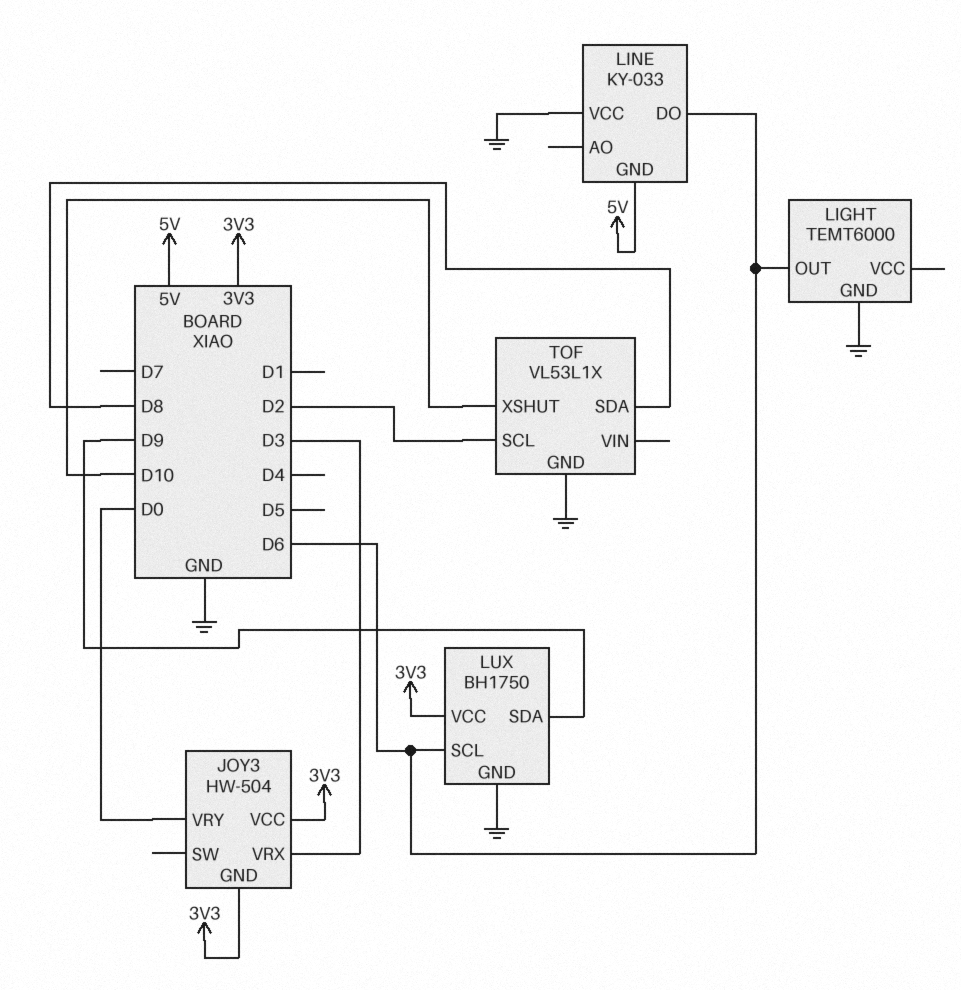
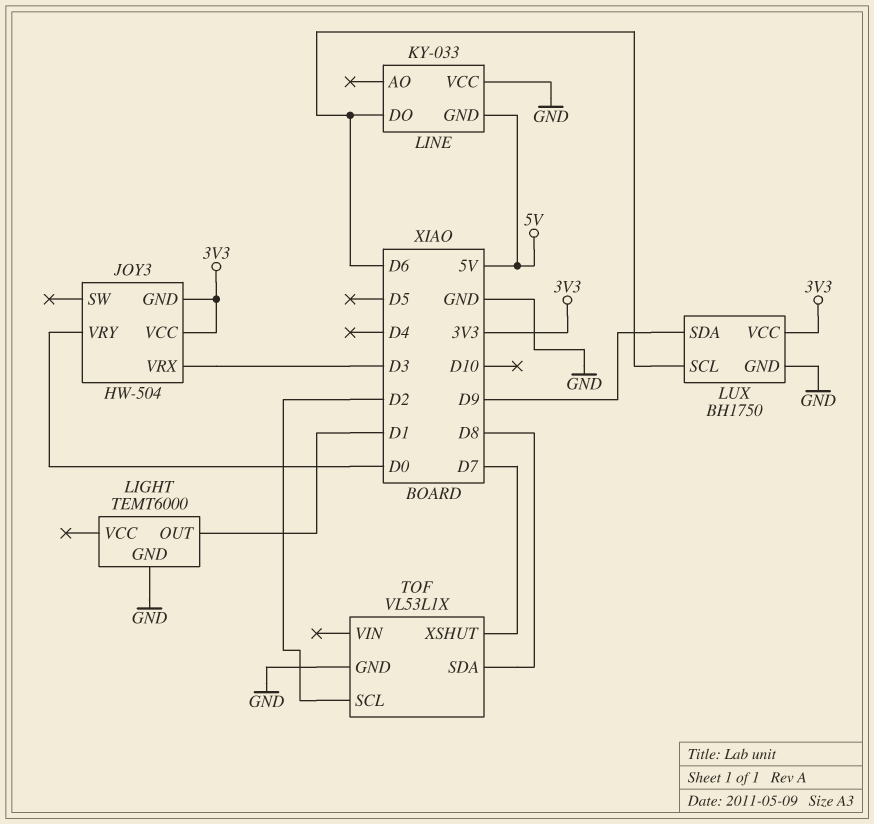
LIGHT pin OUT: D6 -> D1
TOF pin XSHUT: D10 -> D7

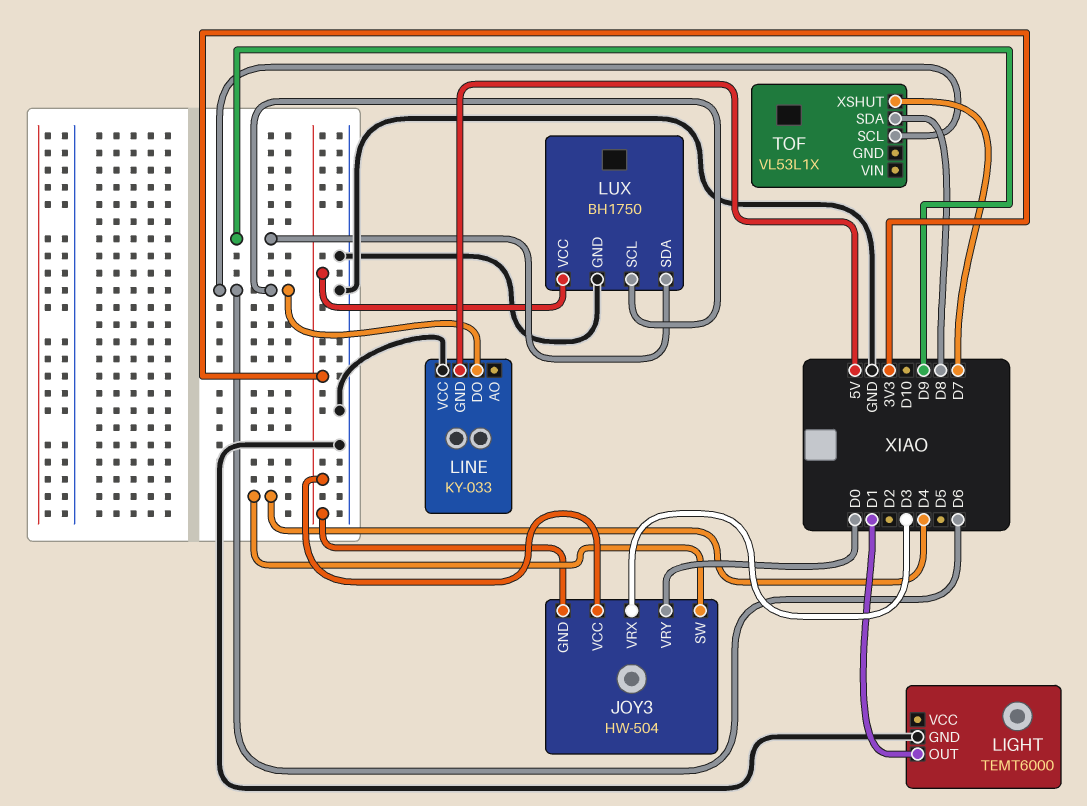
JOY3 pin SW: none -> D4
TOF pin GND: GND -> none
TOF pin SCL: D2 -> D6

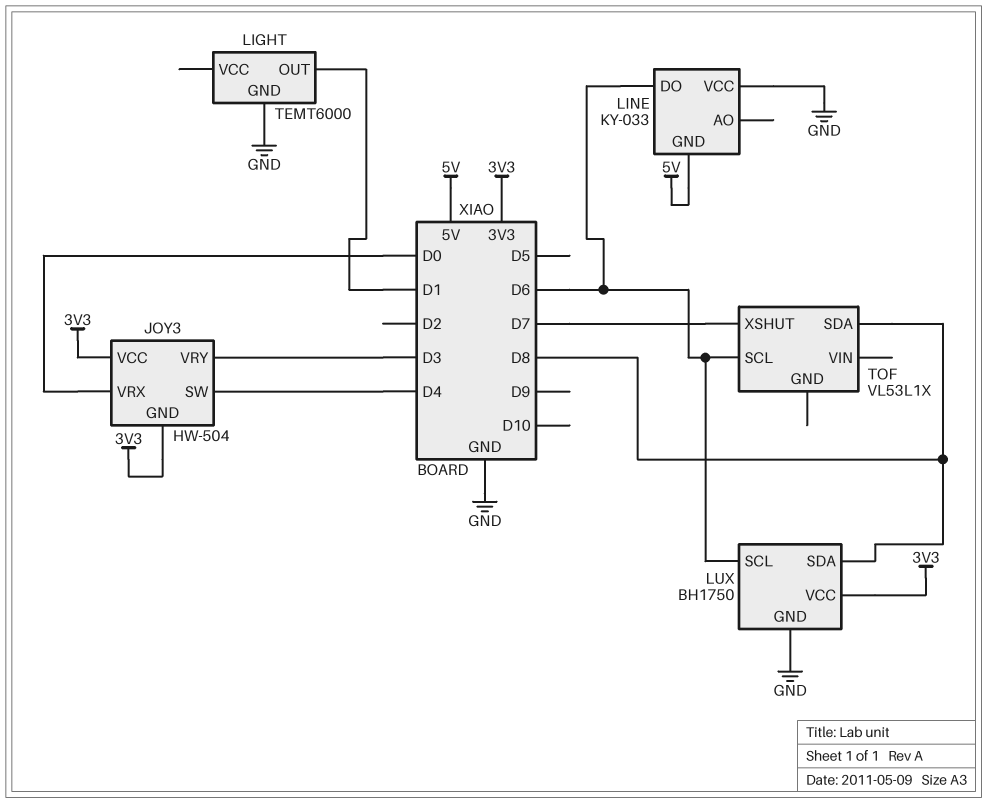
JOY3 pin VRX: D3 -> D0
JOY3 pin VRY: D0 -> D3
LUX pin SDA: D9 -> D8

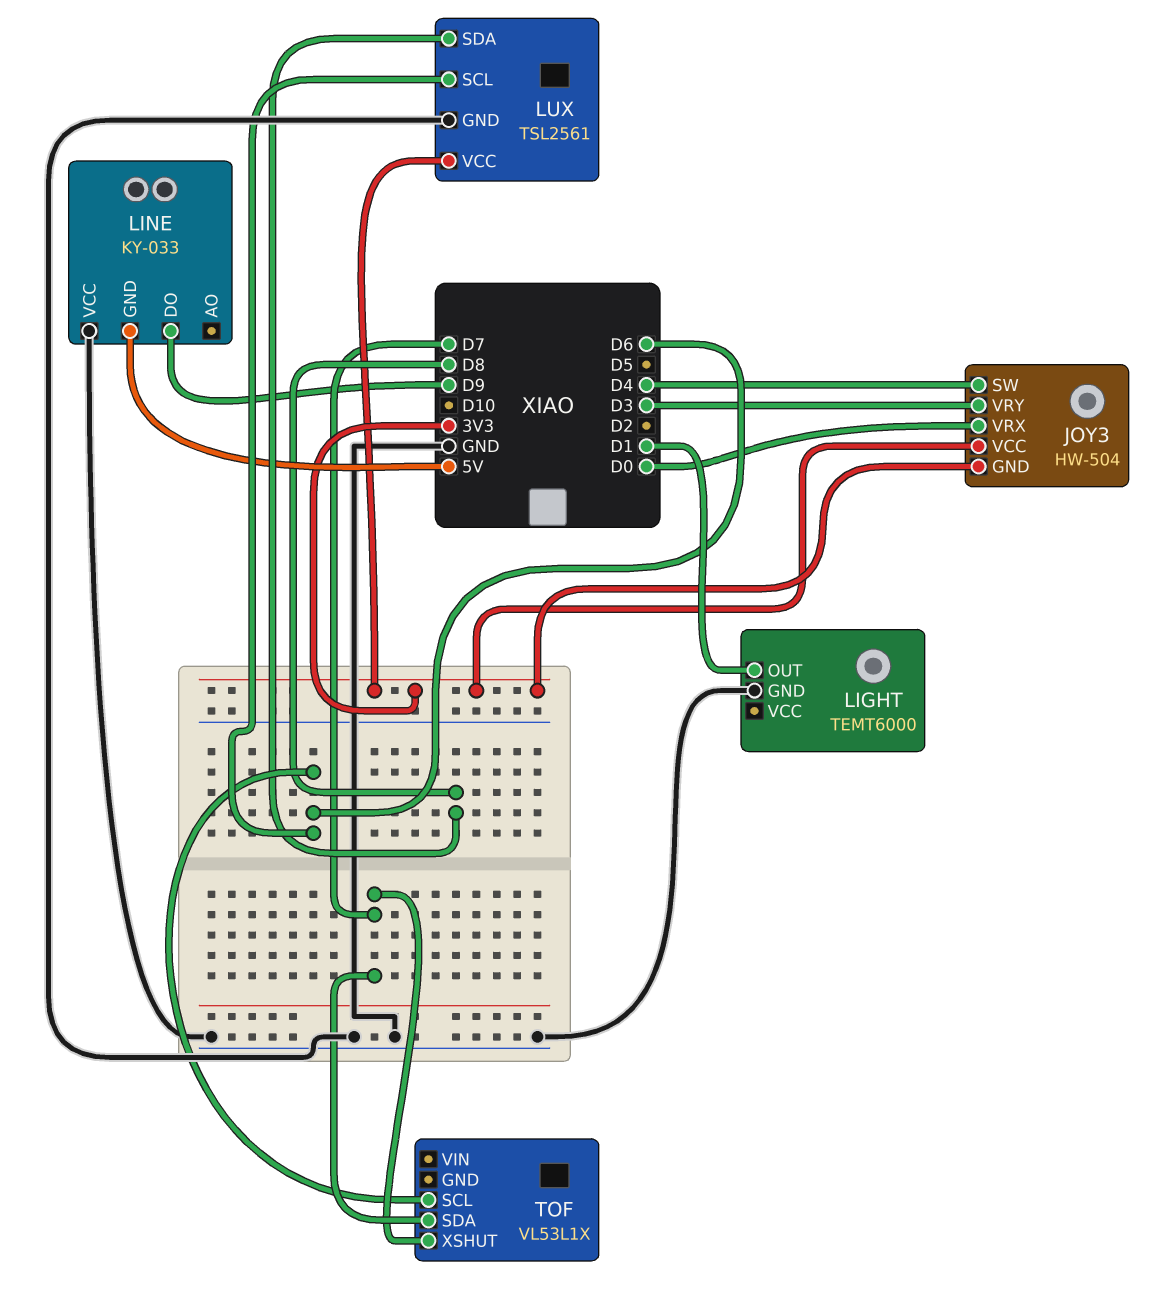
LINE pin DO: D6 -> D9
LUX: BH1750 -> TSL2561
TOF pin SDA: D8 -> D7

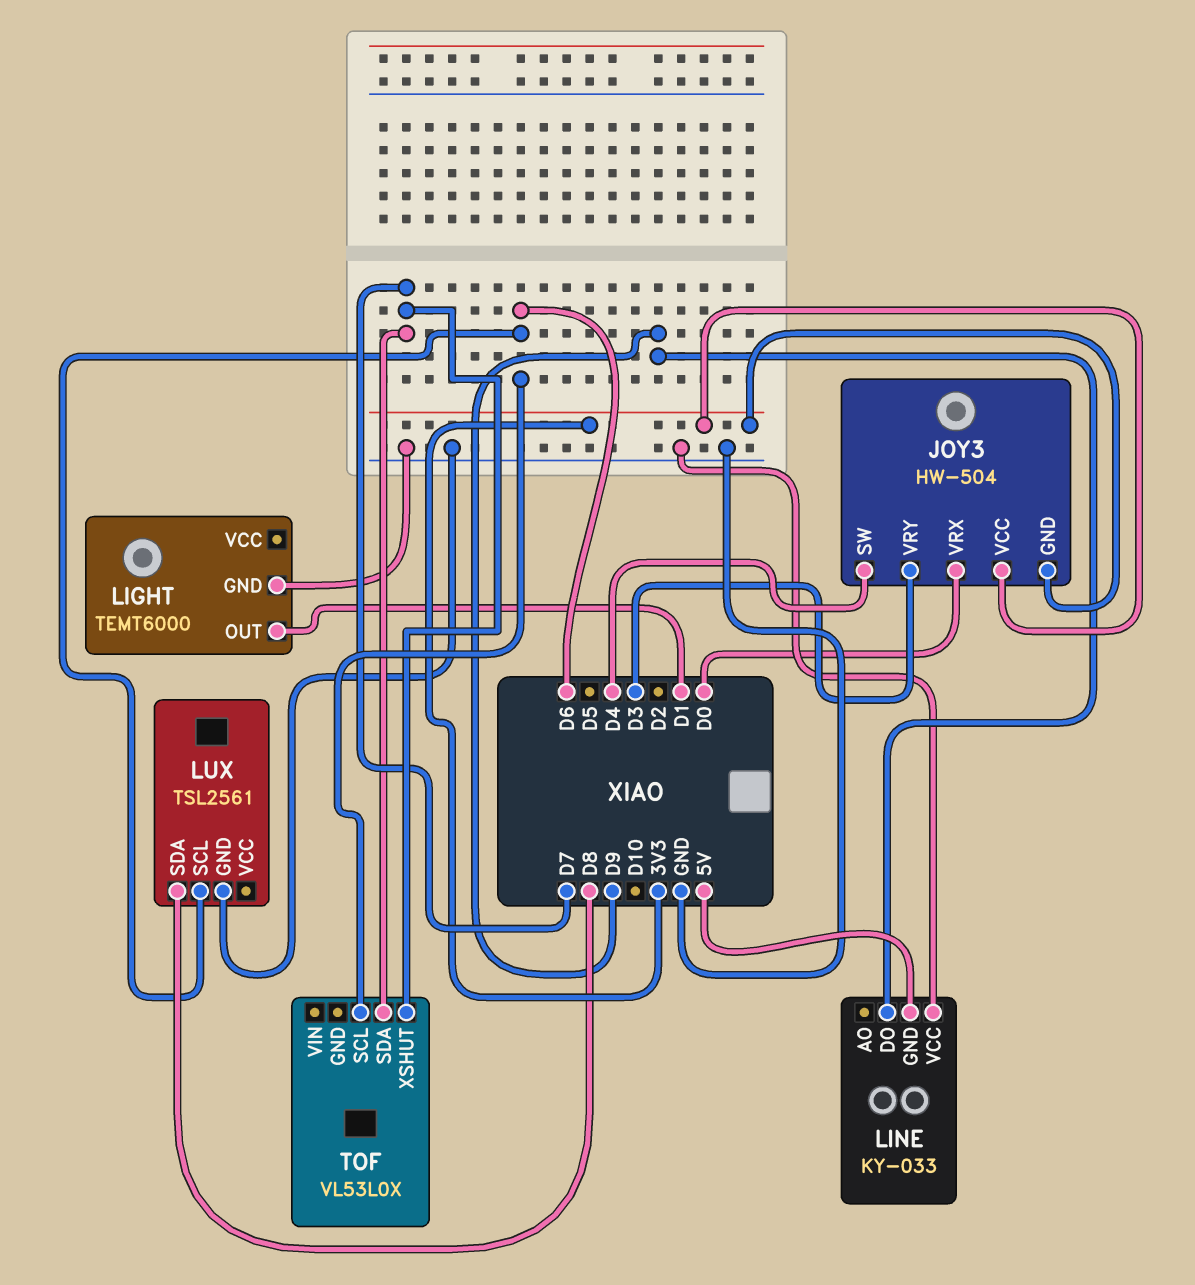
LUX pin VCC: 3V3 -> none
TOF: VL53L1X -> VL53L0X

